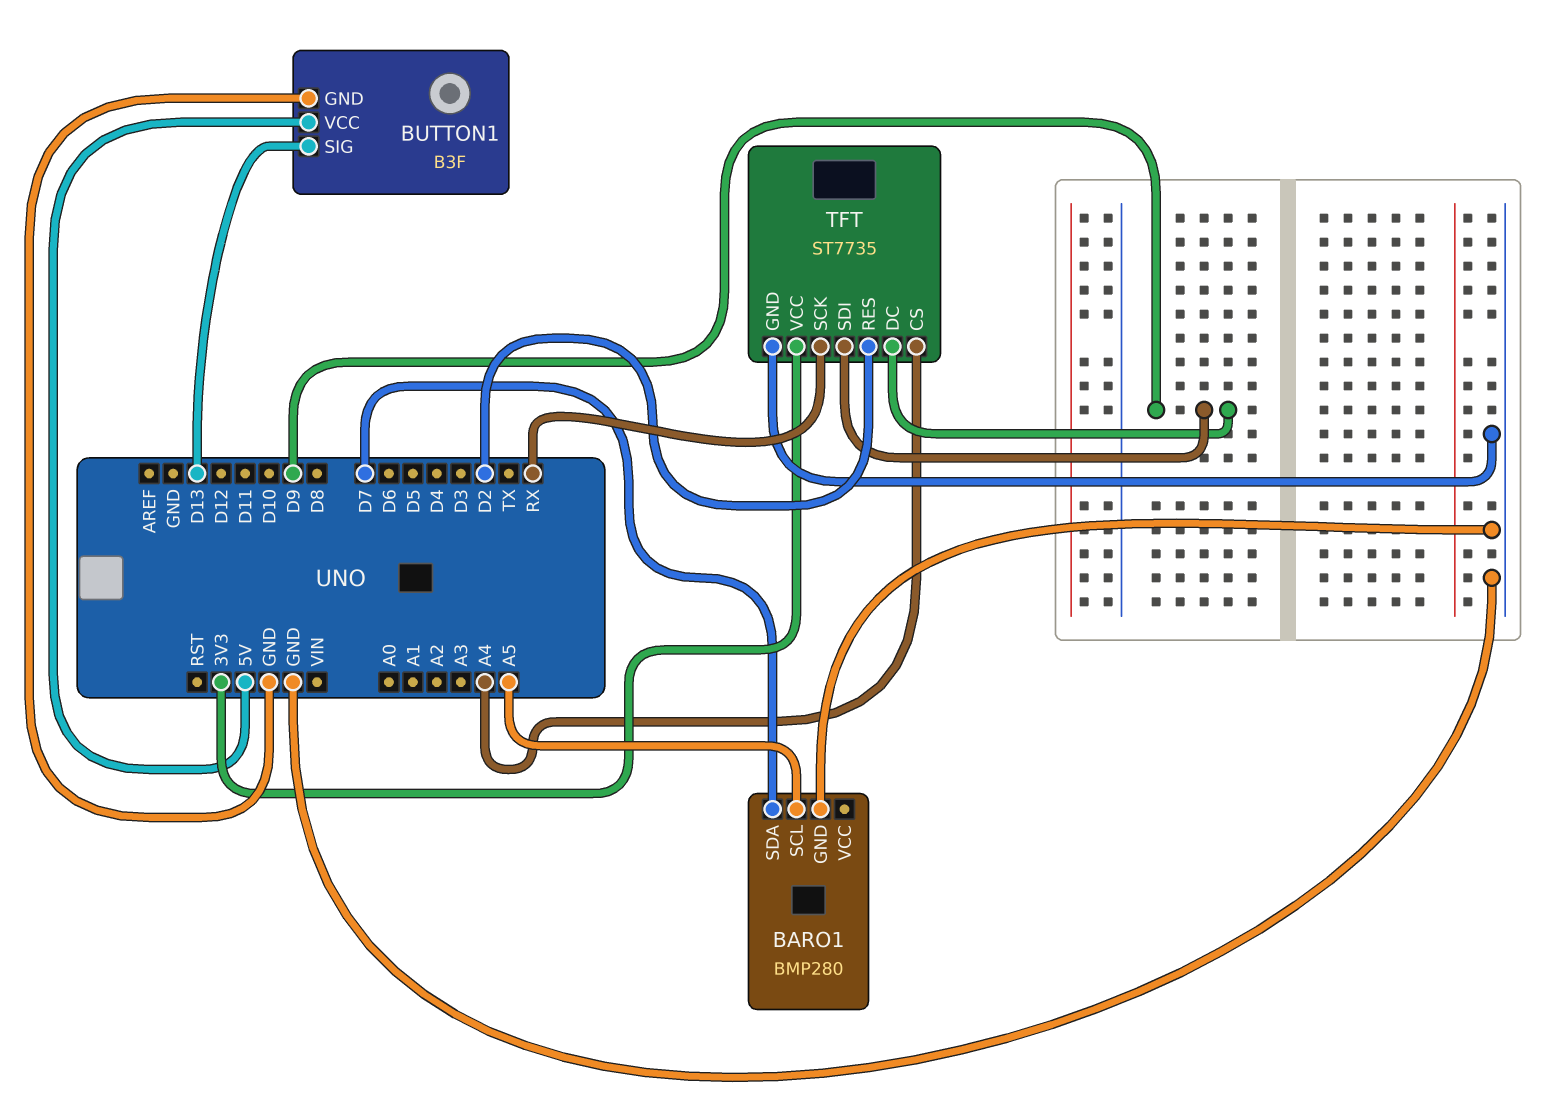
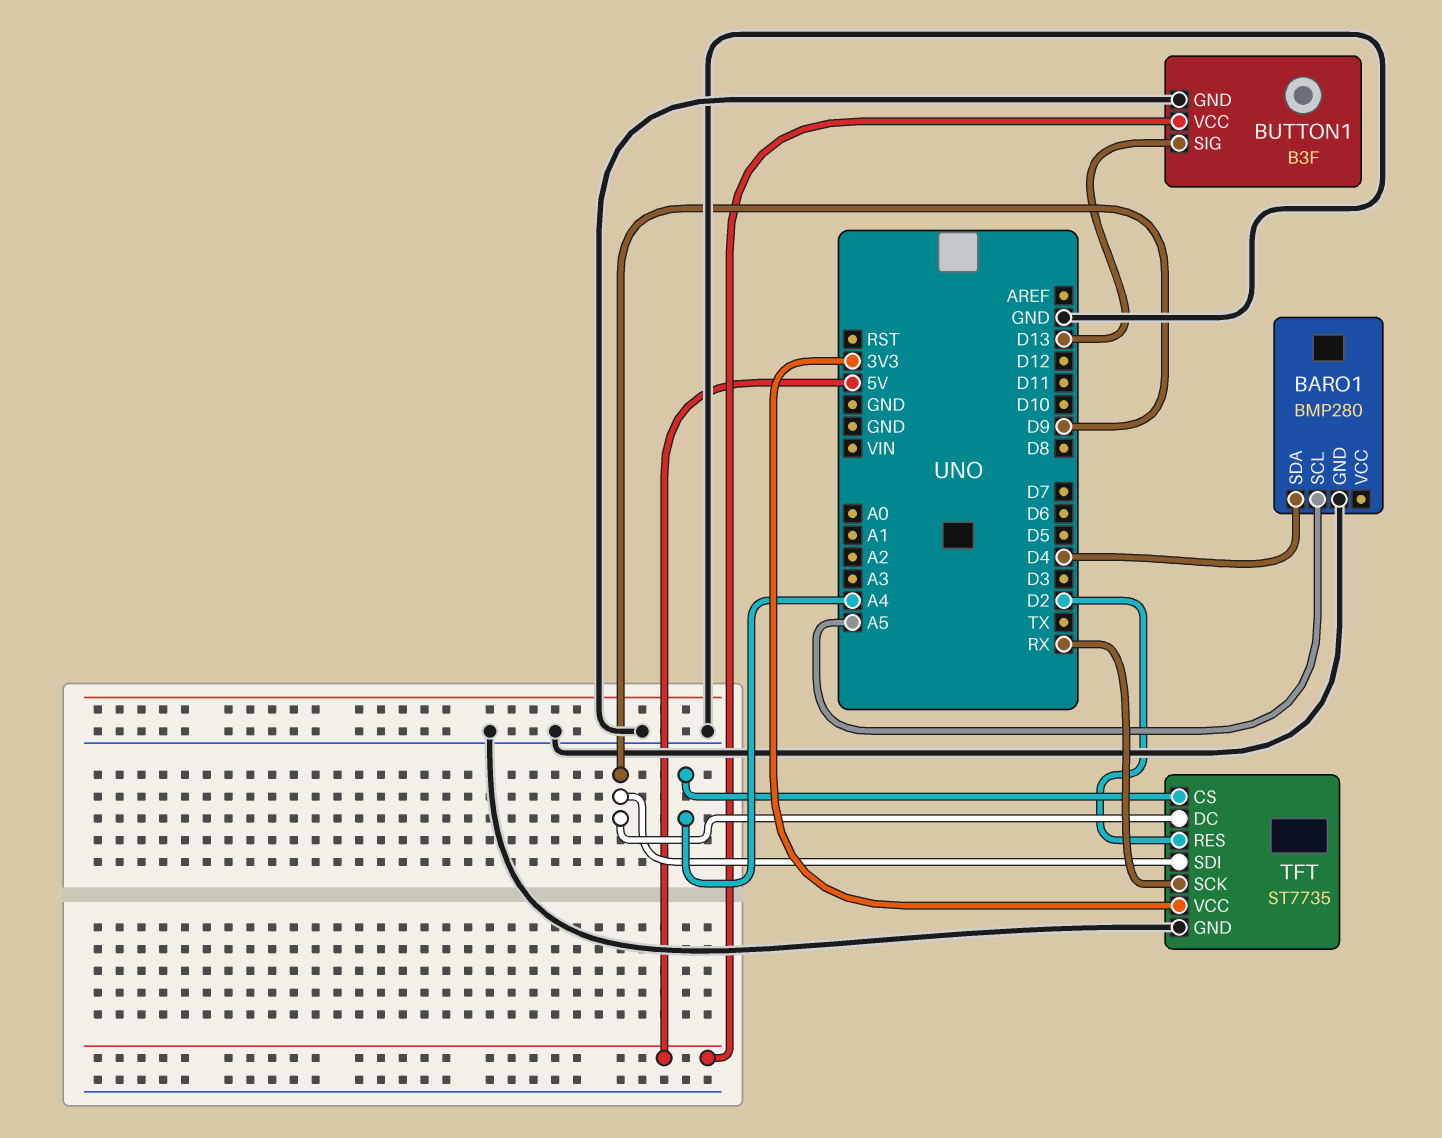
BARO1 pin SDA: D7 -> D4

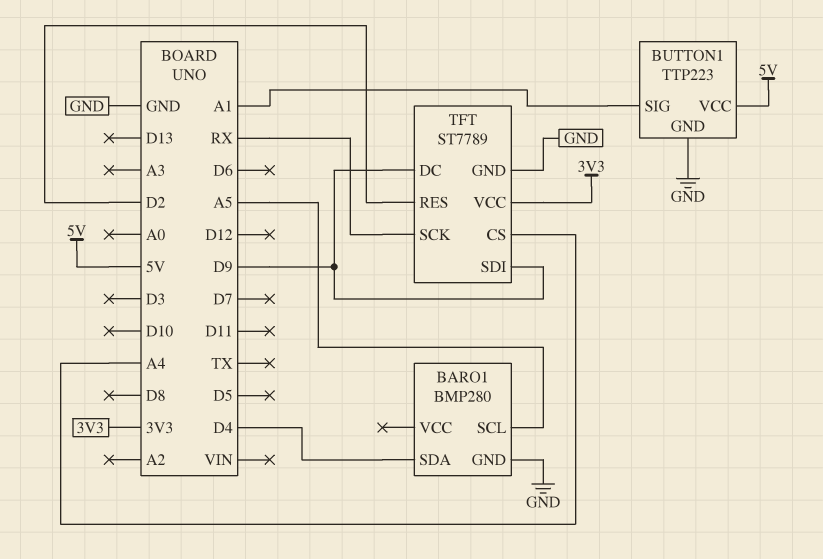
BUTTON1: B3F -> TTP223
BUTTON1 pin SIG: D13 -> A1
TFT: ST7735 -> ST7789

